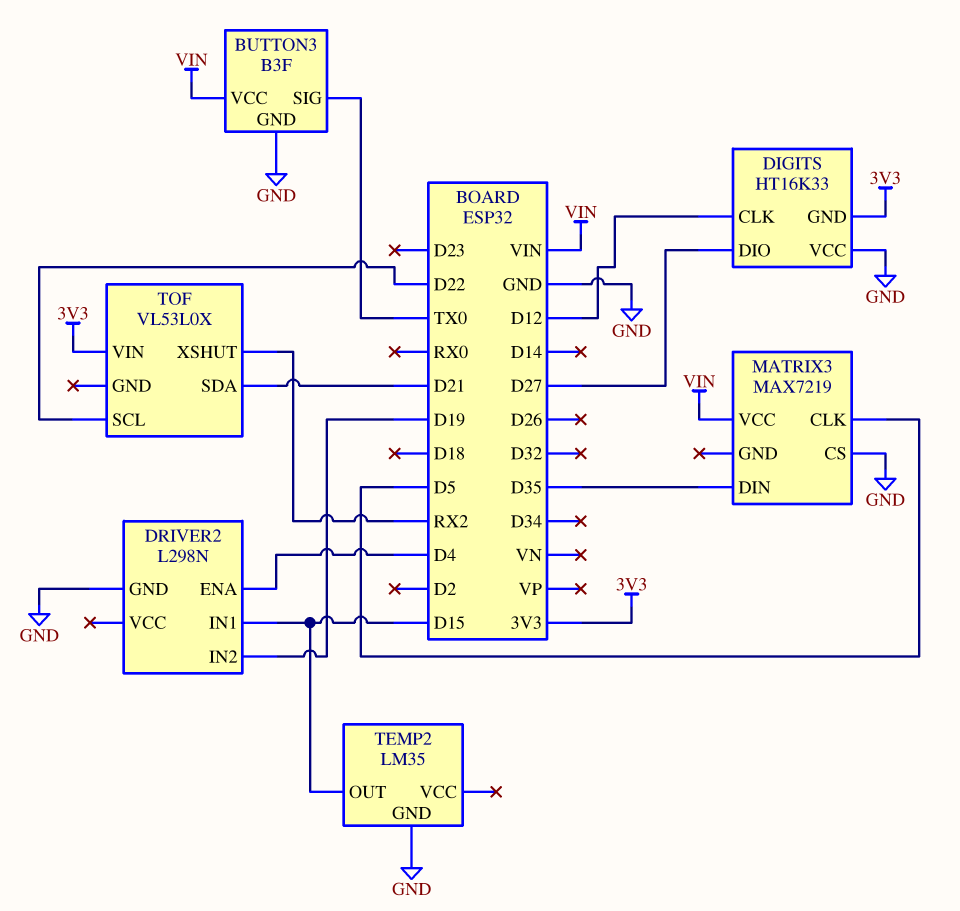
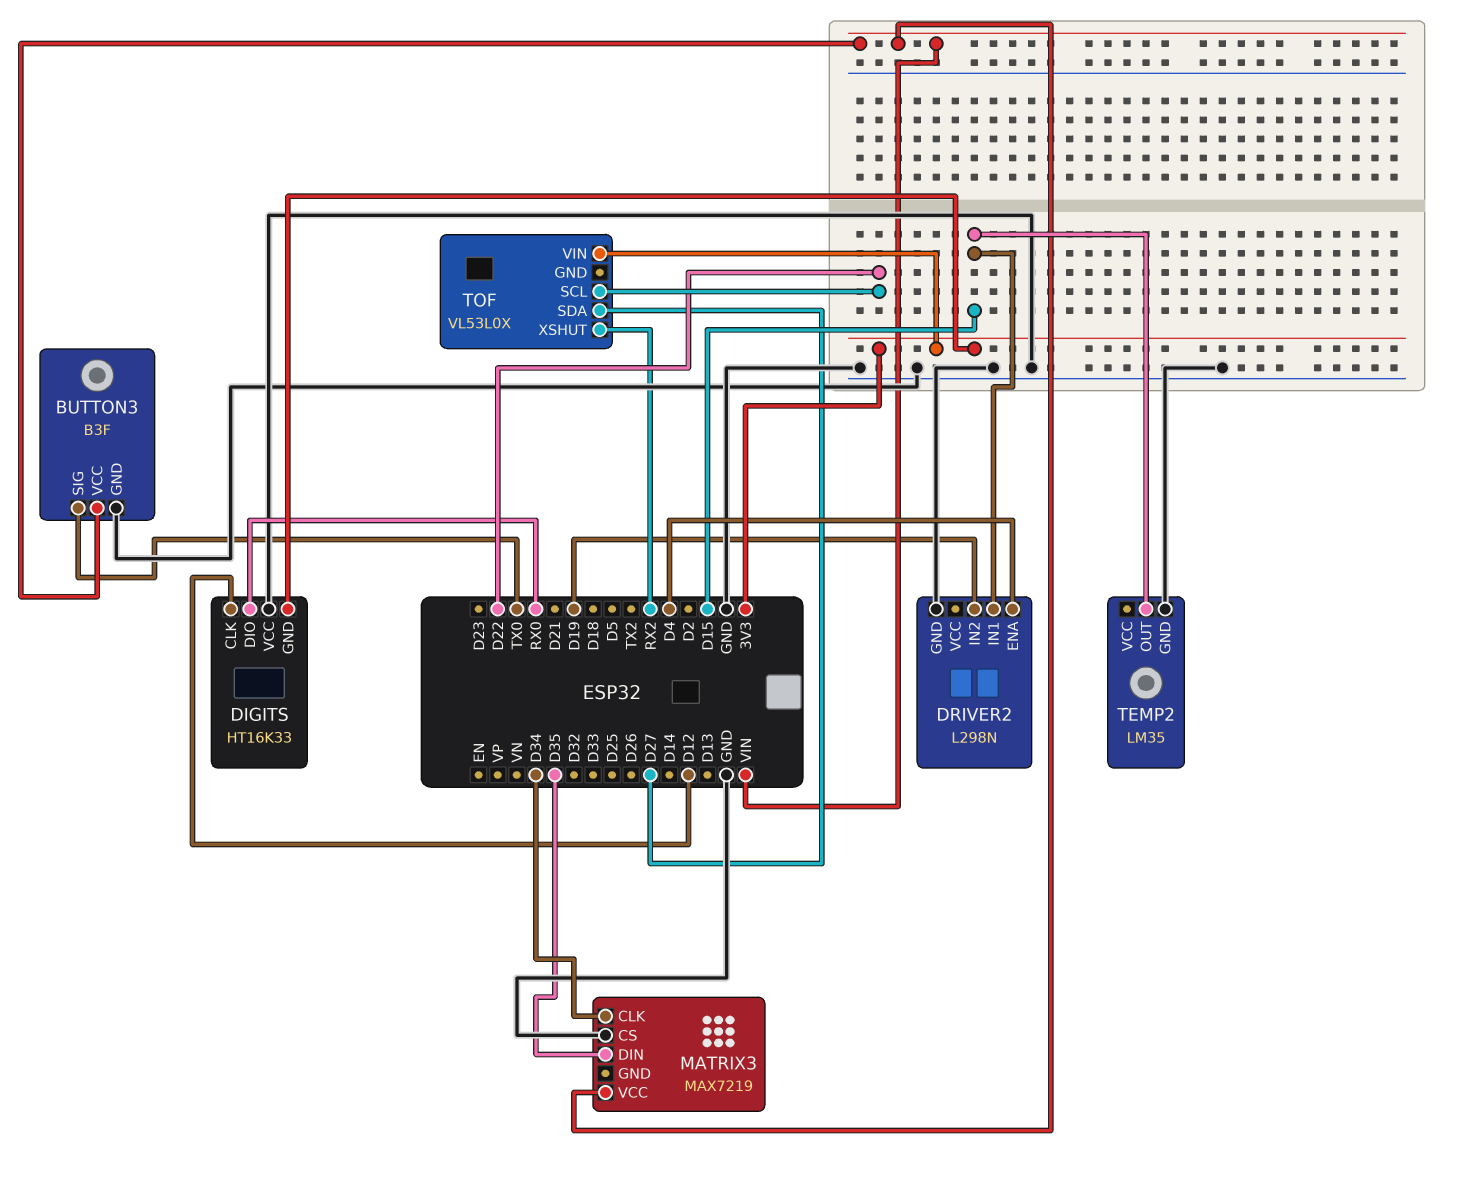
DIGITS pin DIO: D27 -> RX0
MATRIX3 pin CLK: D5 -> D34
TOF pin SDA: D21 -> D27

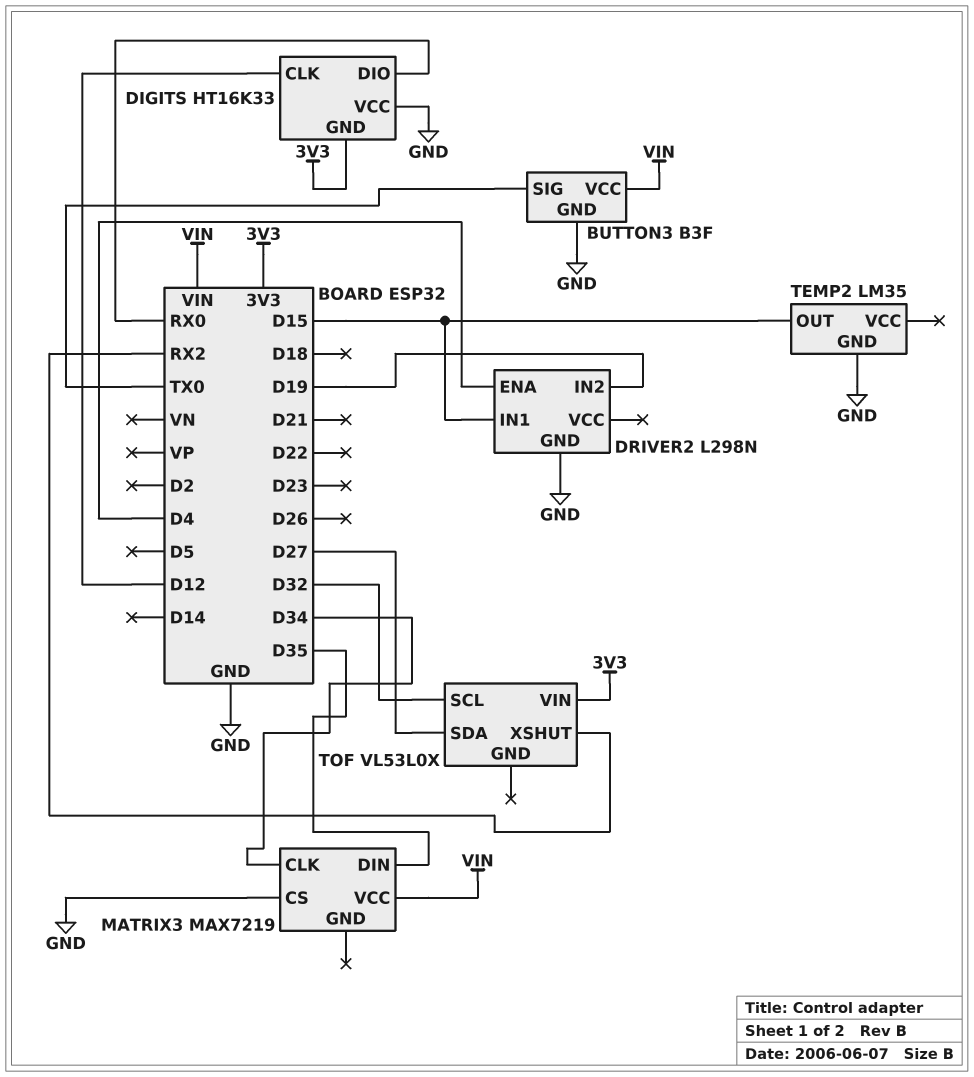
TOF pin SCL: D22 -> D32

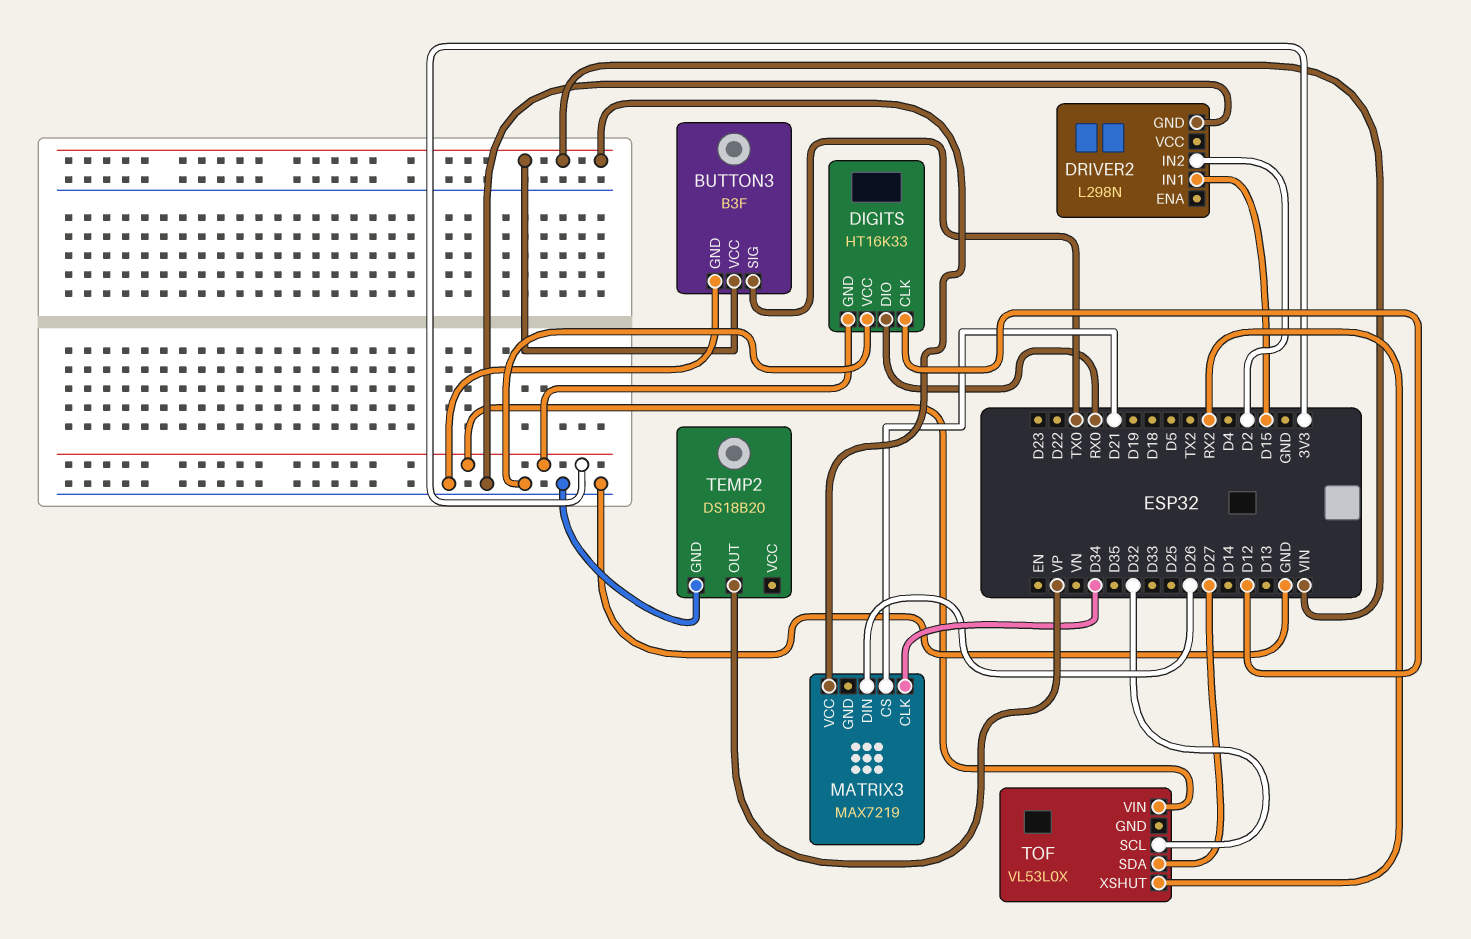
DRIVER2 pin ENA: D4 -> none
DRIVER2 pin IN2: D19 -> D2
MATRIX3 pin CS: GND -> D21
MATRIX3 pin DIN: D35 -> D26
TEMP2: LM35 -> DS18B20
TEMP2 pin OUT: D15 -> VP

